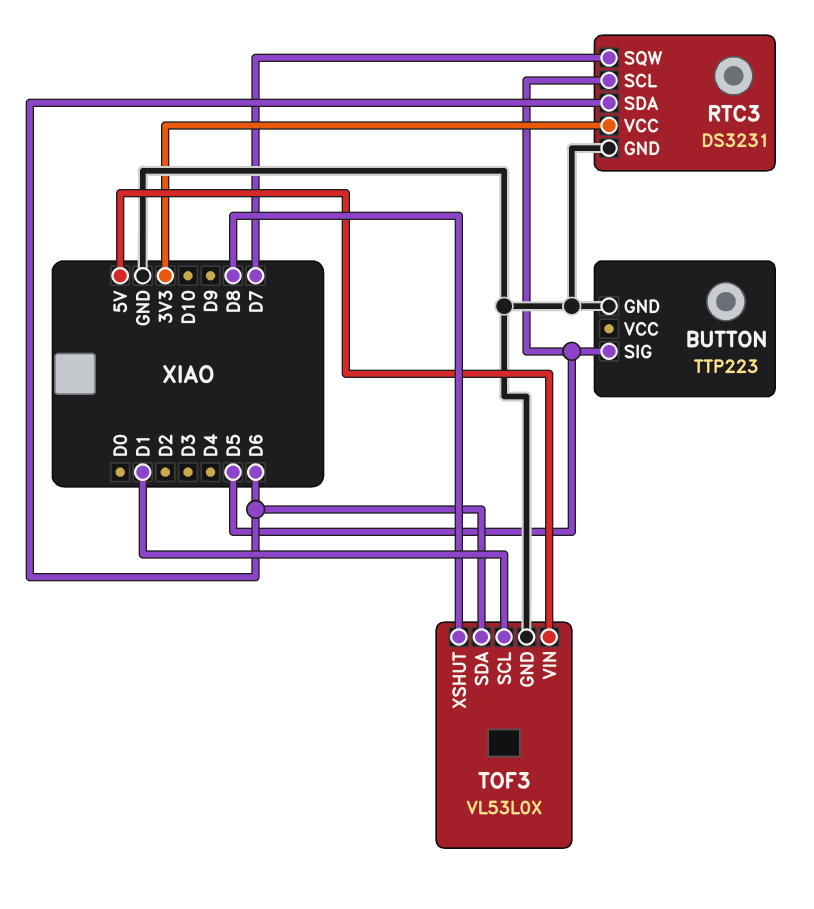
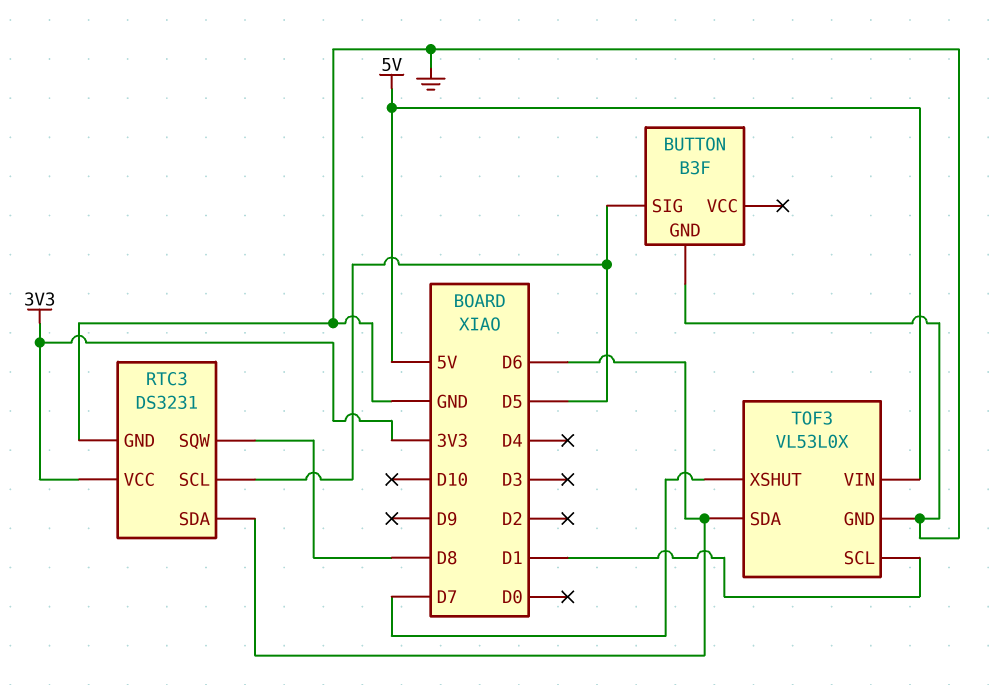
BUTTON: TTP223 -> B3F
RTC3 pin SQW: D7 -> D8
TOF3 pin XSHUT: D8 -> D7

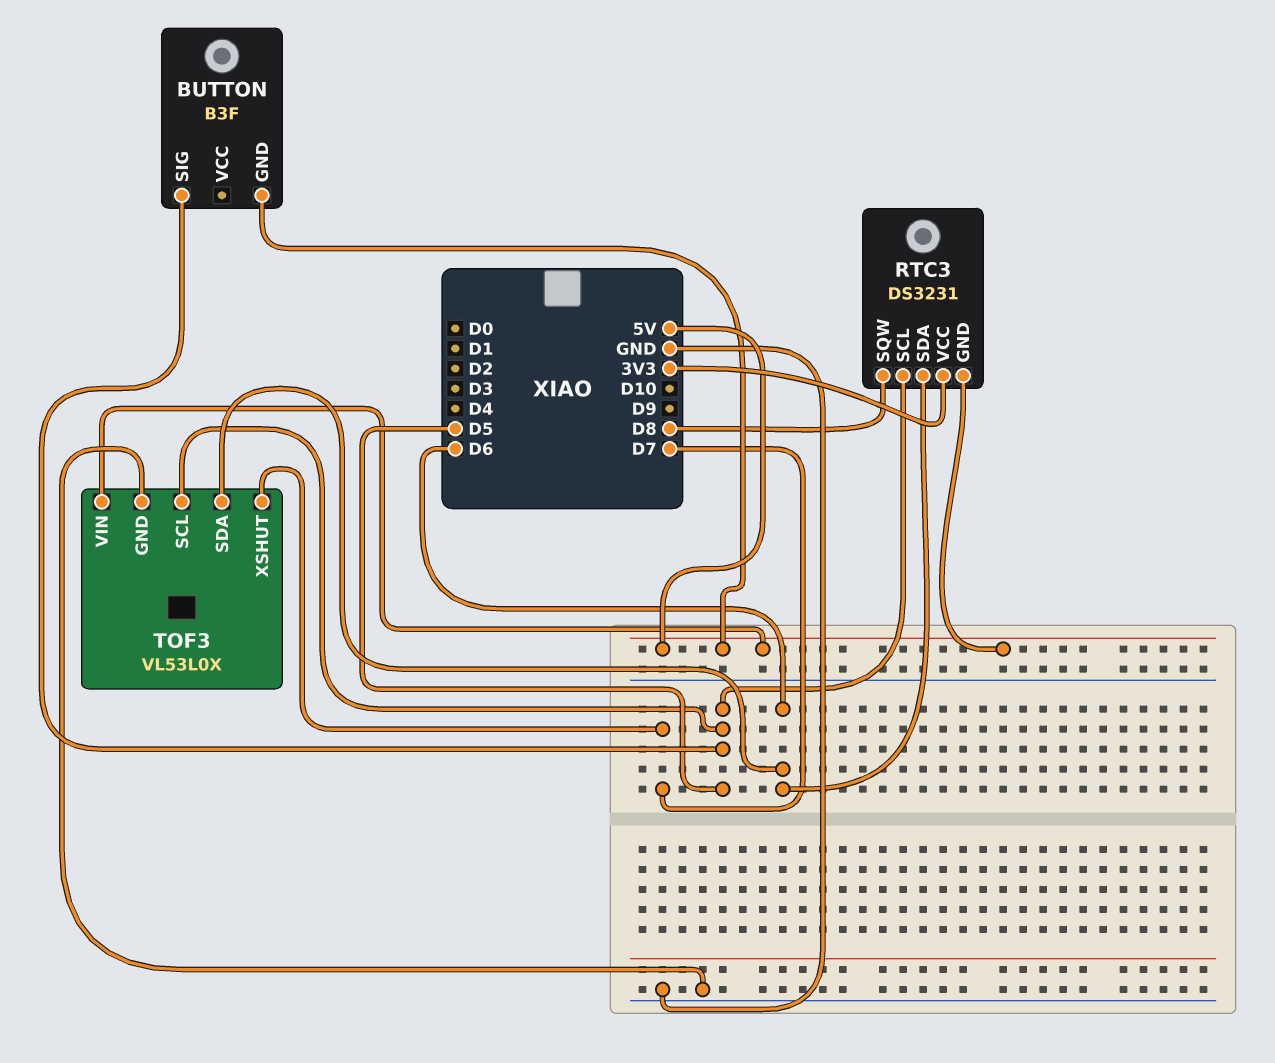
BUTTON pin GND: GND -> 5V
RTC3 pin GND: GND -> 5V
TOF3 pin SCL: D1 -> D5

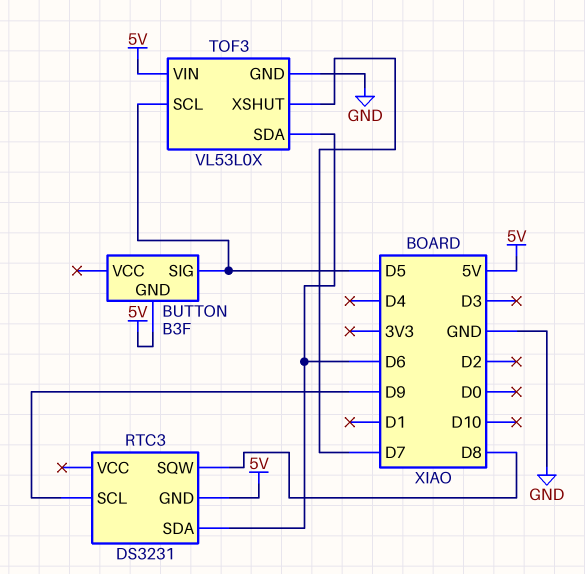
RTC3 pin SCL: D5 -> D9
RTC3 pin VCC: 3V3 -> none

